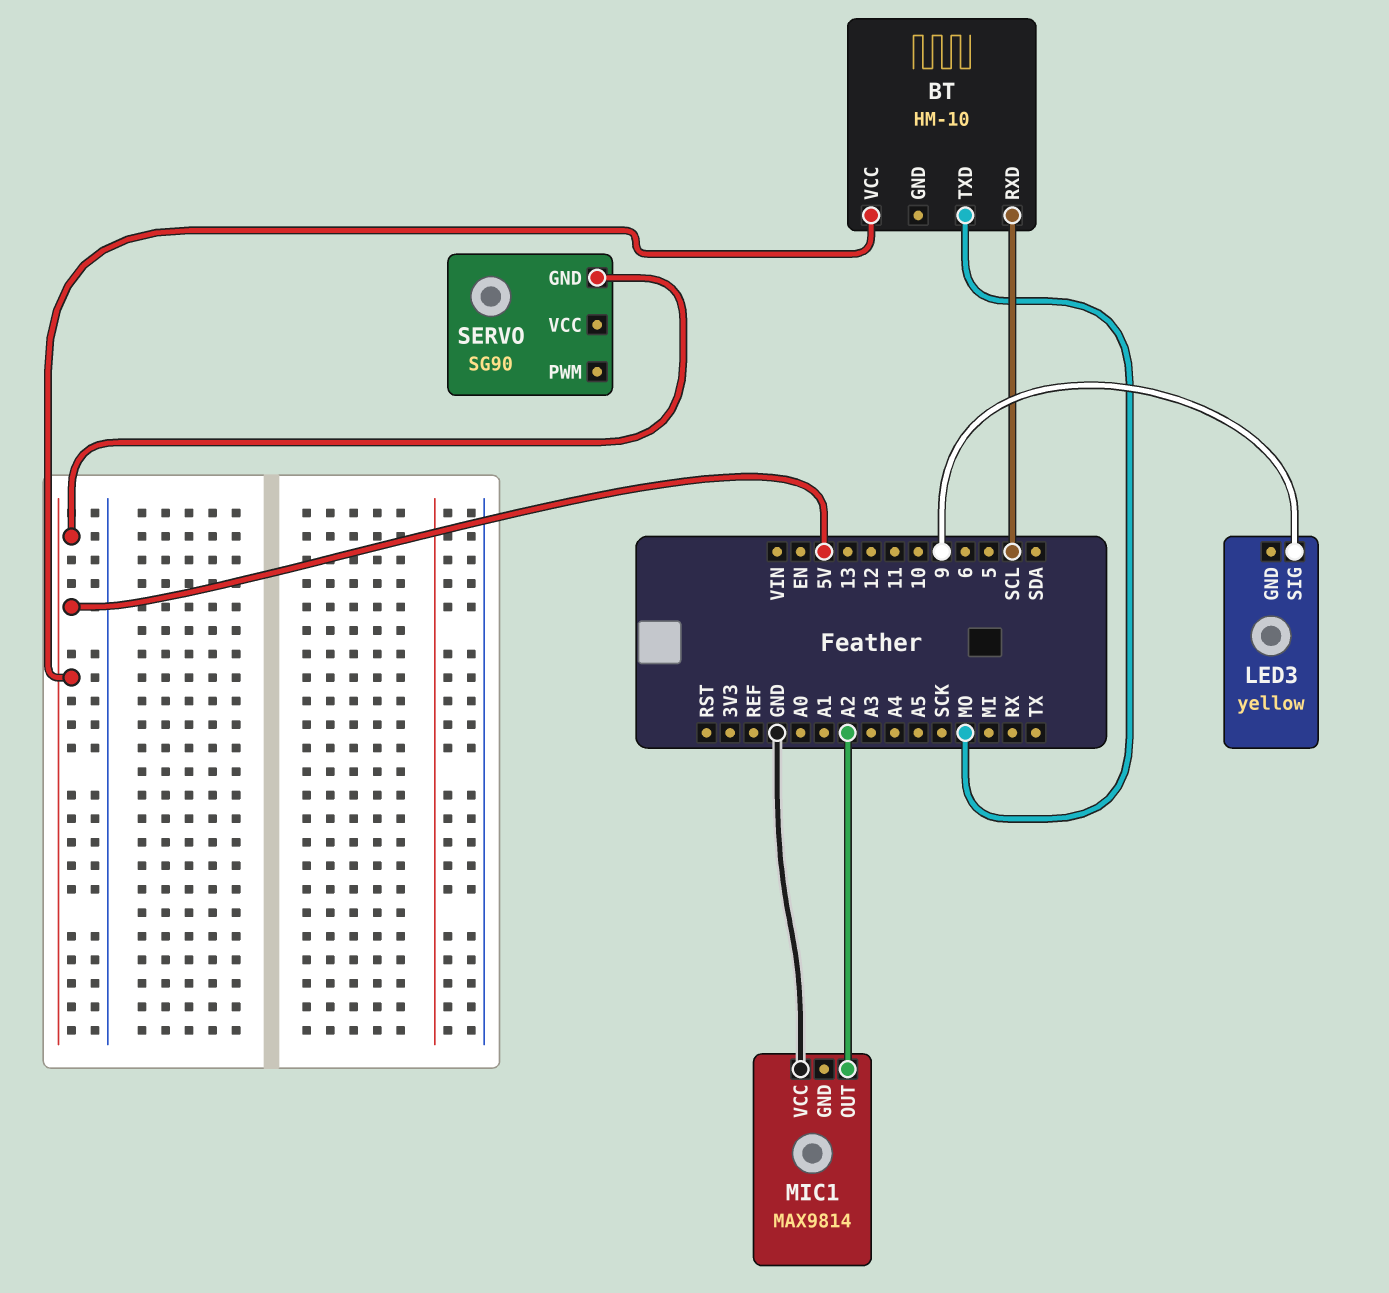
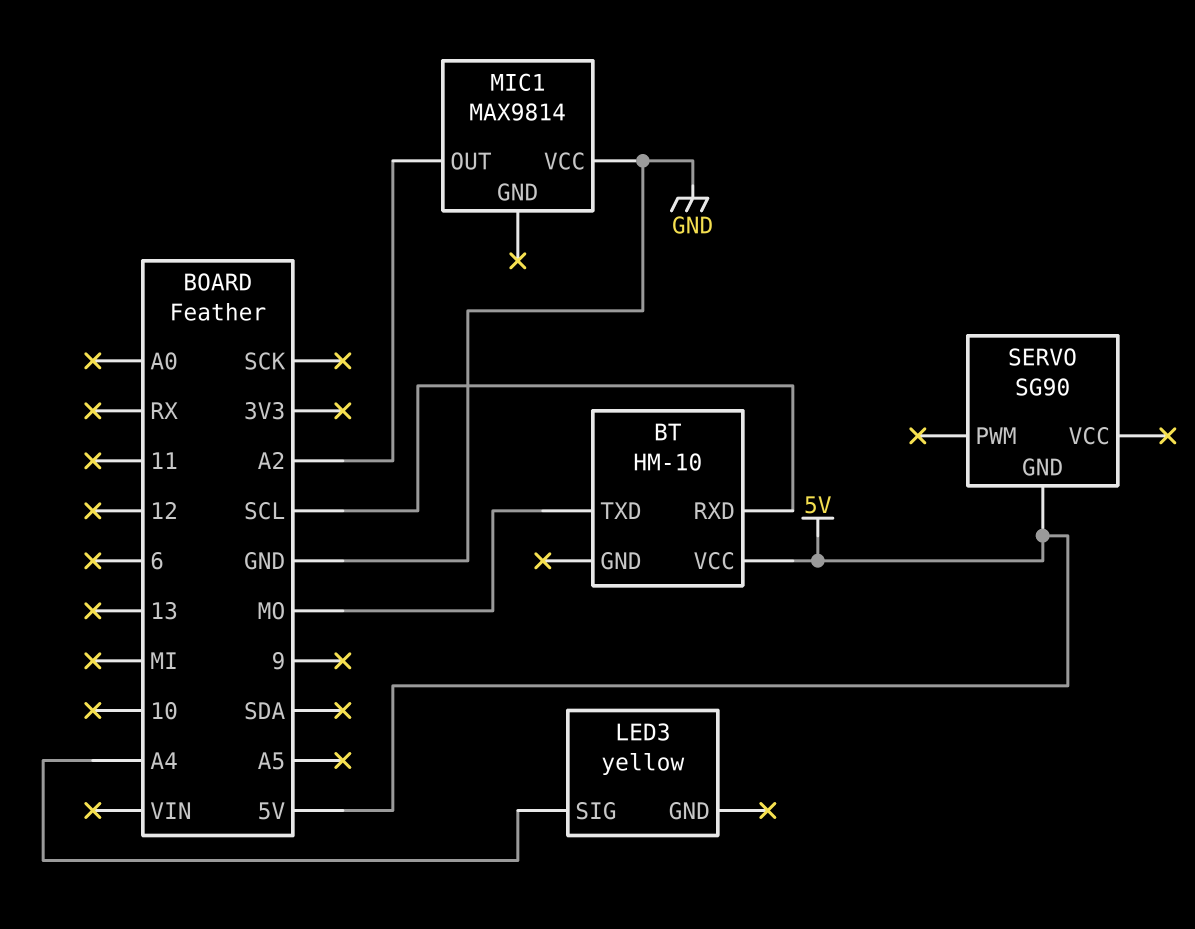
LED3 pin SIG: 9 -> A4

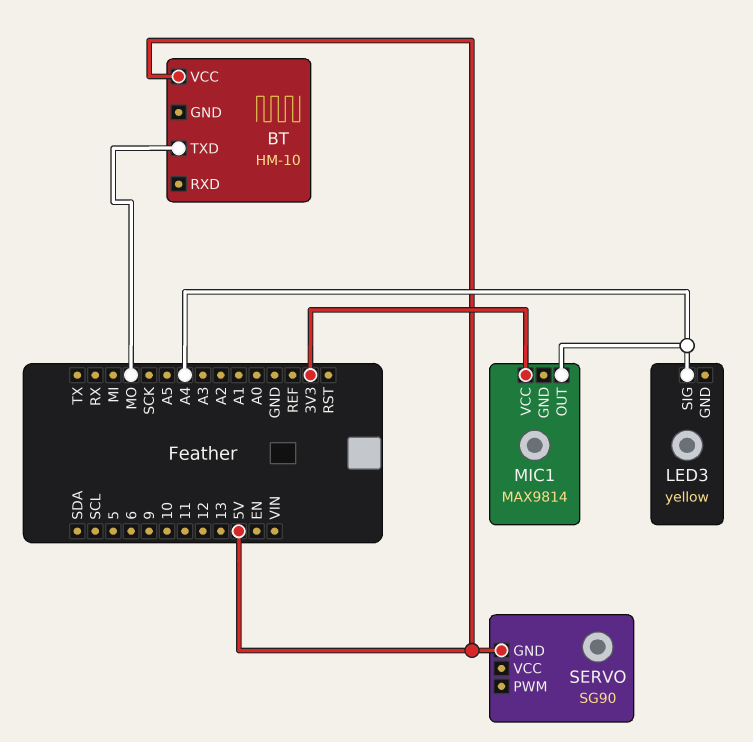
BT pin RXD: SCL -> none
MIC1 pin OUT: A2 -> A4
MIC1 pin VCC: GND -> 3V3

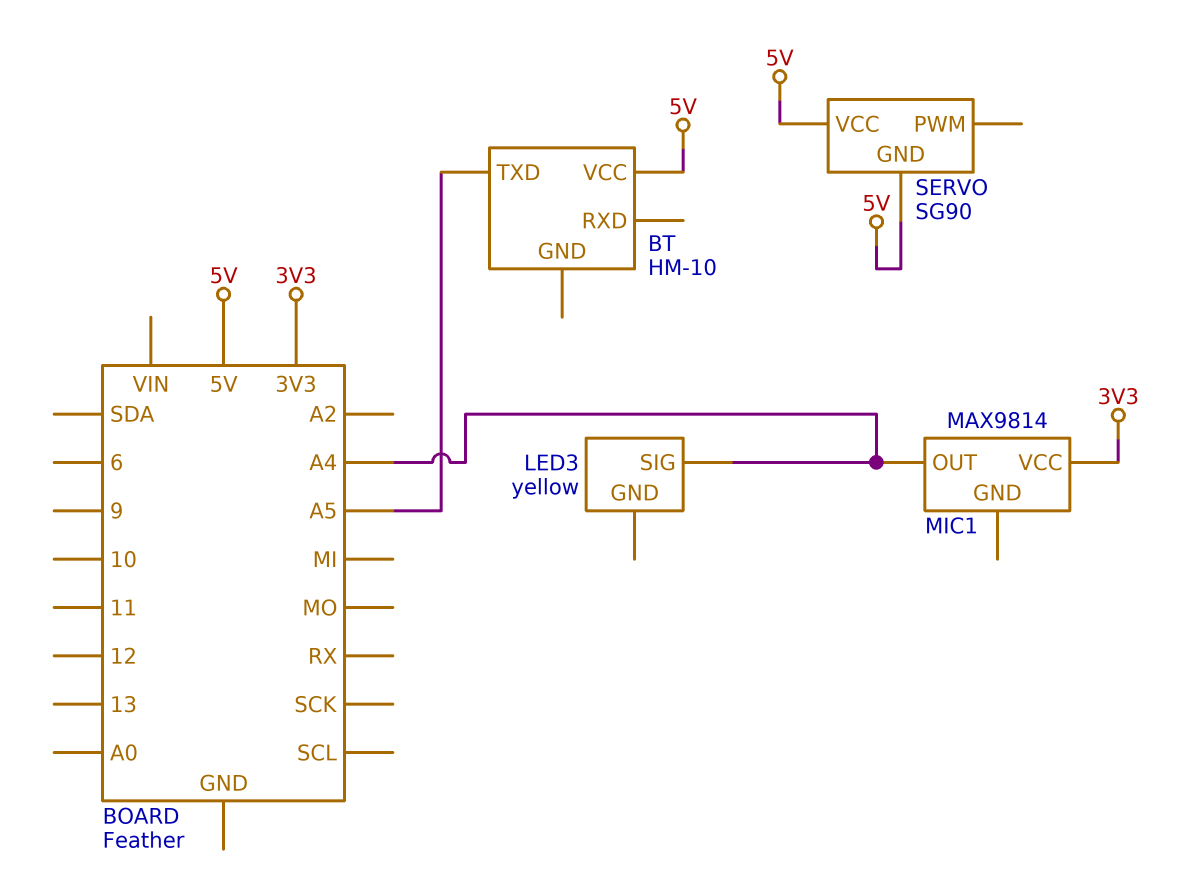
BT pin TXD: MO -> A5
SERVO pin VCC: none -> 5V

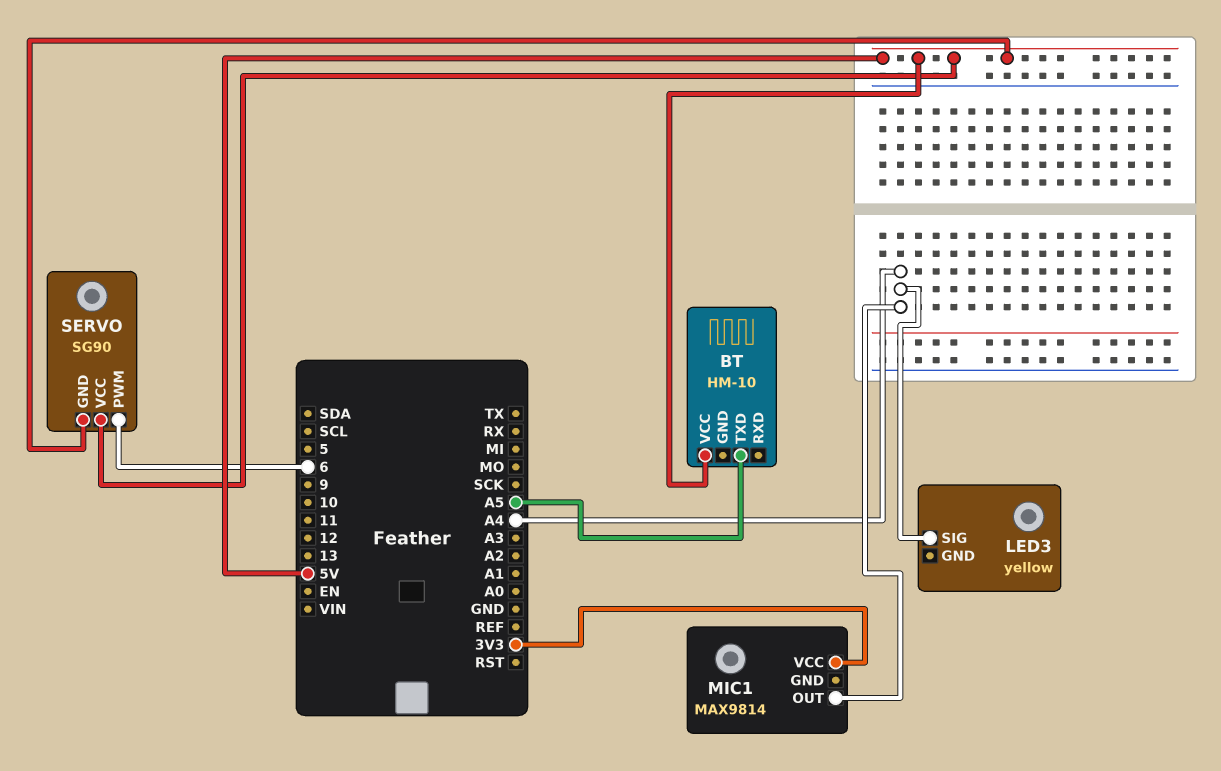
SERVO pin PWM: none -> 6

